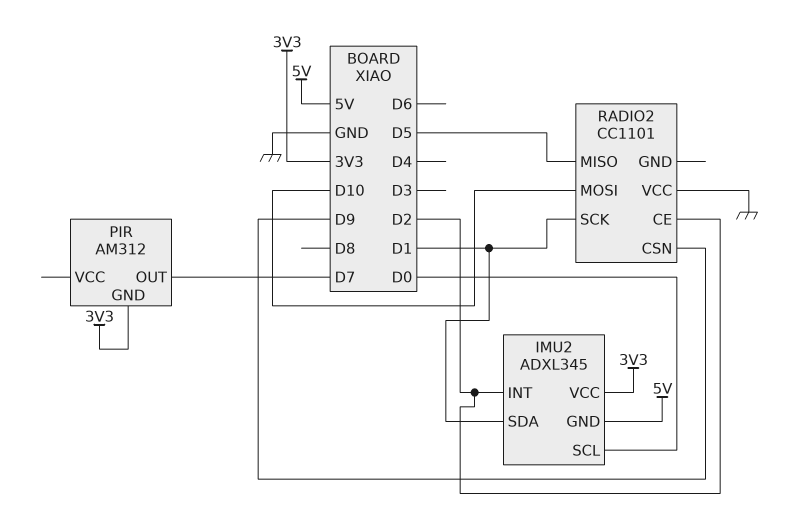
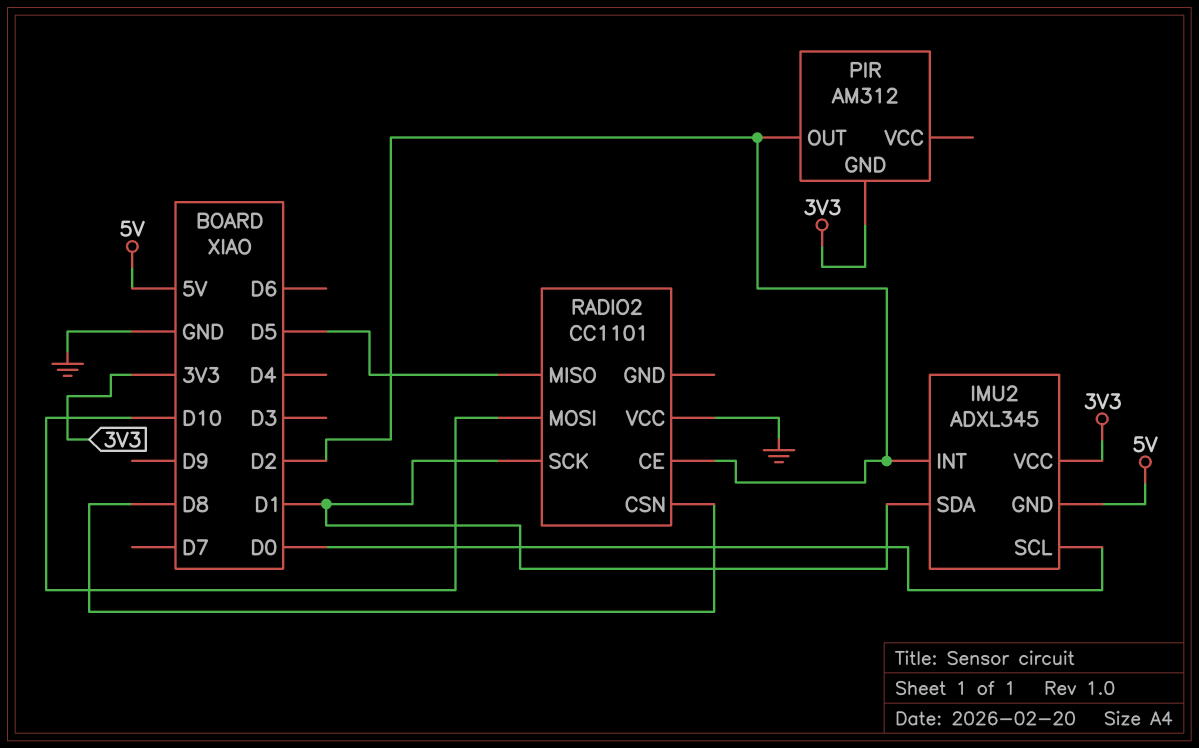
PIR pin OUT: D7 -> D2
RADIO2 pin CSN: D9 -> D8

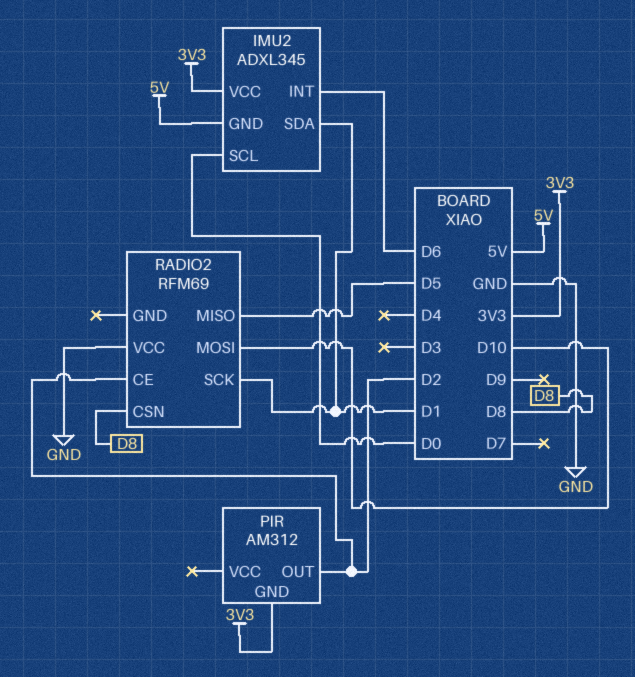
IMU2 pin INT: D2 -> D6
RADIO2: CC1101 -> RFM69

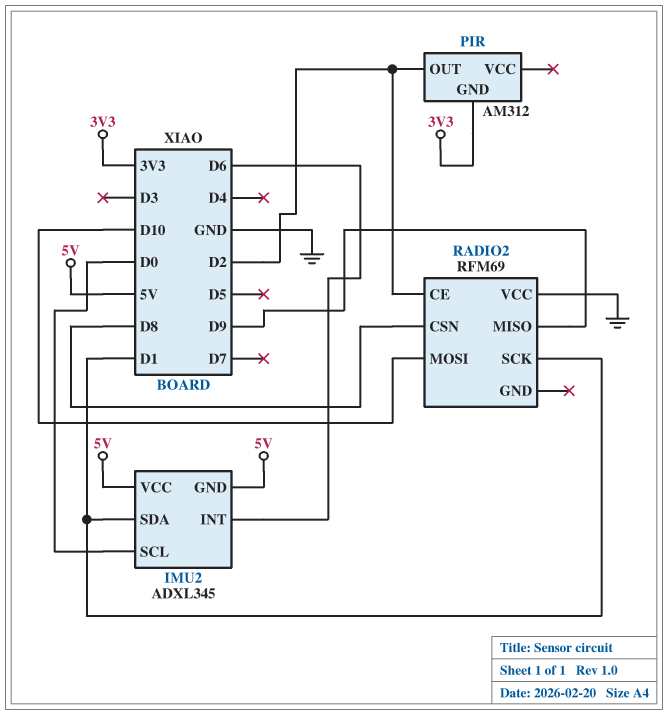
IMU2 pin VCC: 3V3 -> 5V
RADIO2 pin MISO: D5 -> D9

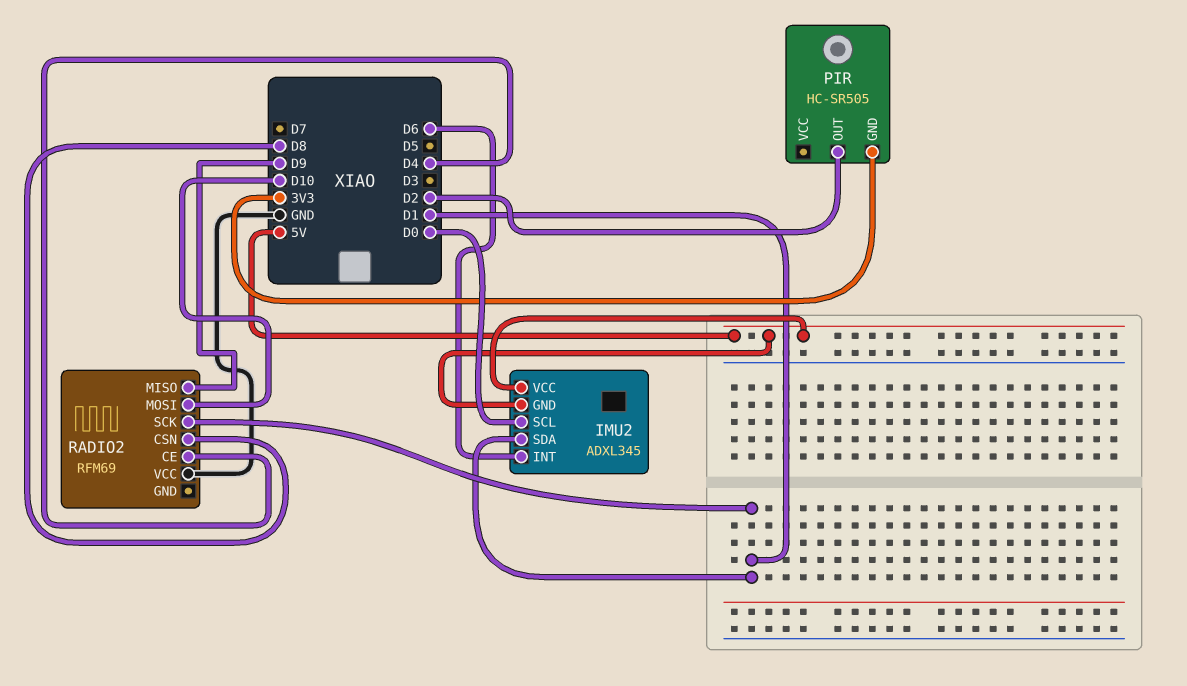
PIR: AM312 -> HC-SR505
RADIO2 pin CE: D2 -> D4

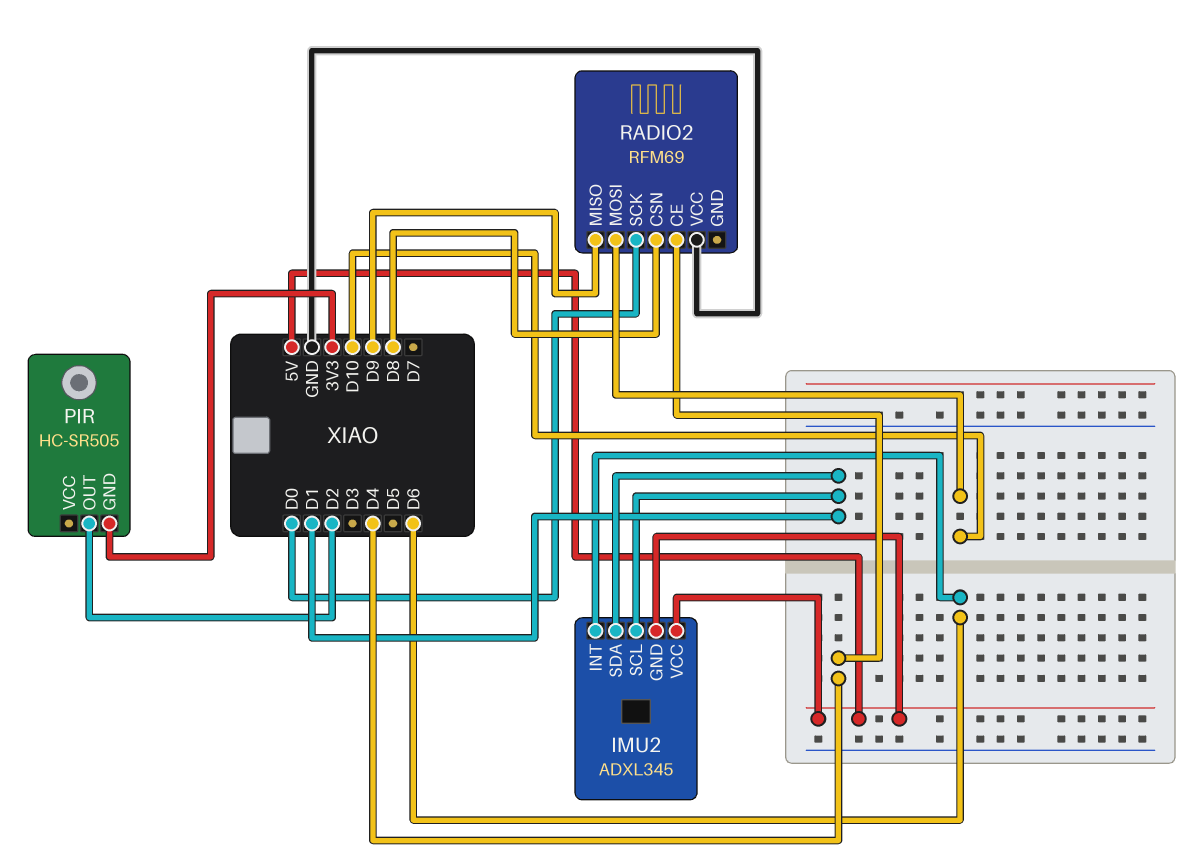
IMU2 pin SCL: D0 -> D1
RADIO2 pin SCK: D1 -> D0

